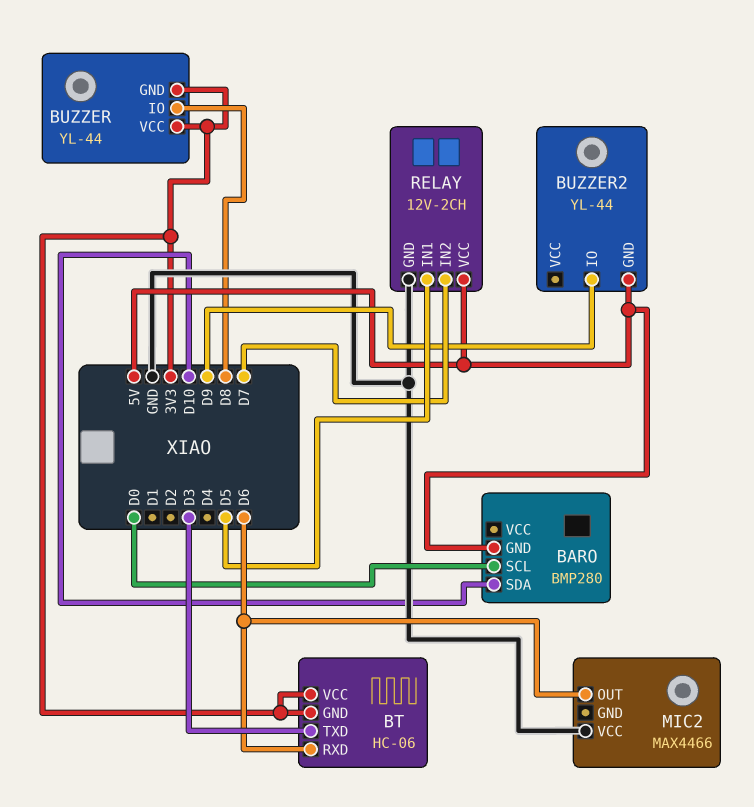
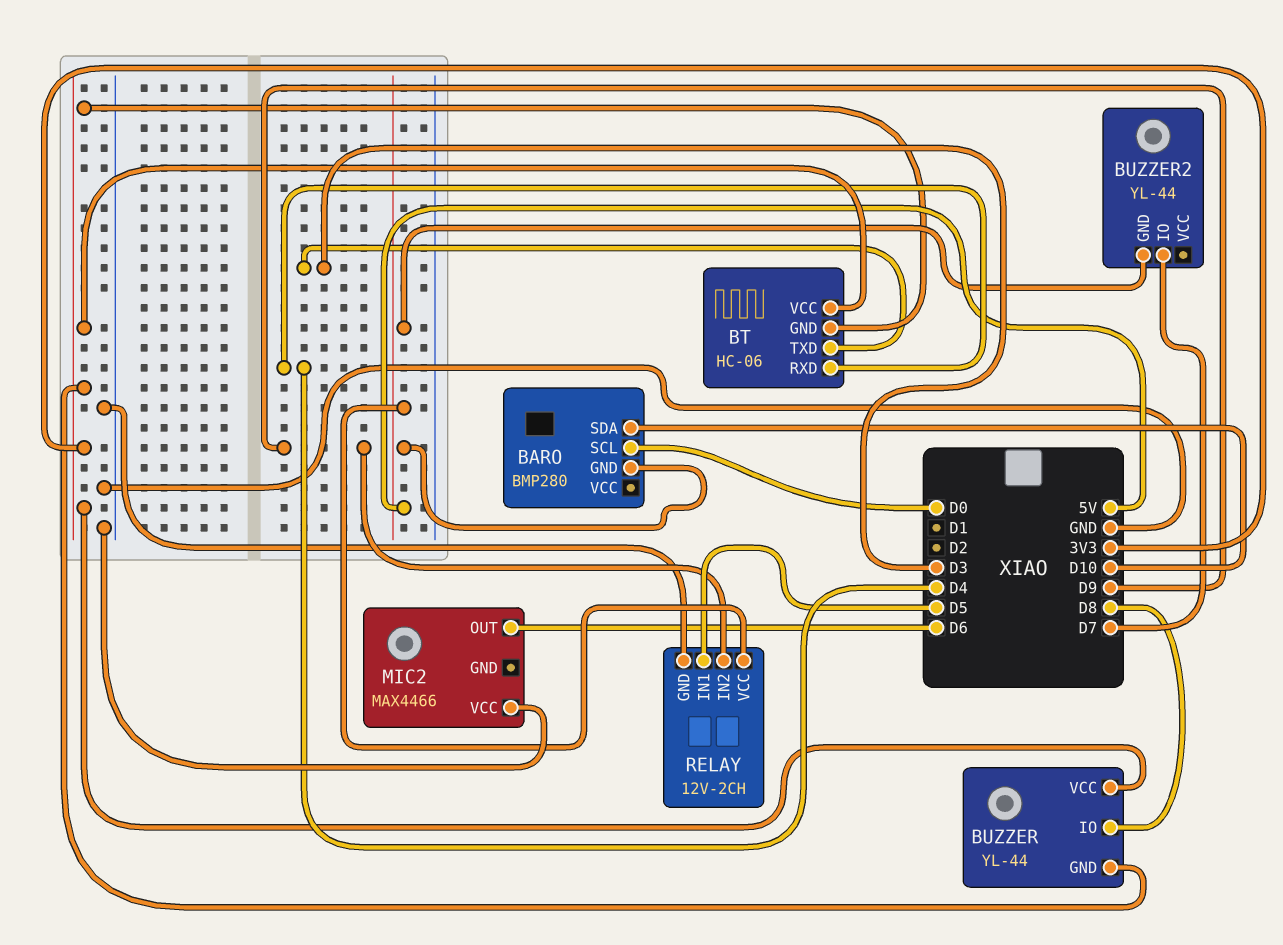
BT pin RXD: D6 -> D4
BUZZER2 pin IO: D9 -> D7
RELAY pin IN2: D7 -> D9

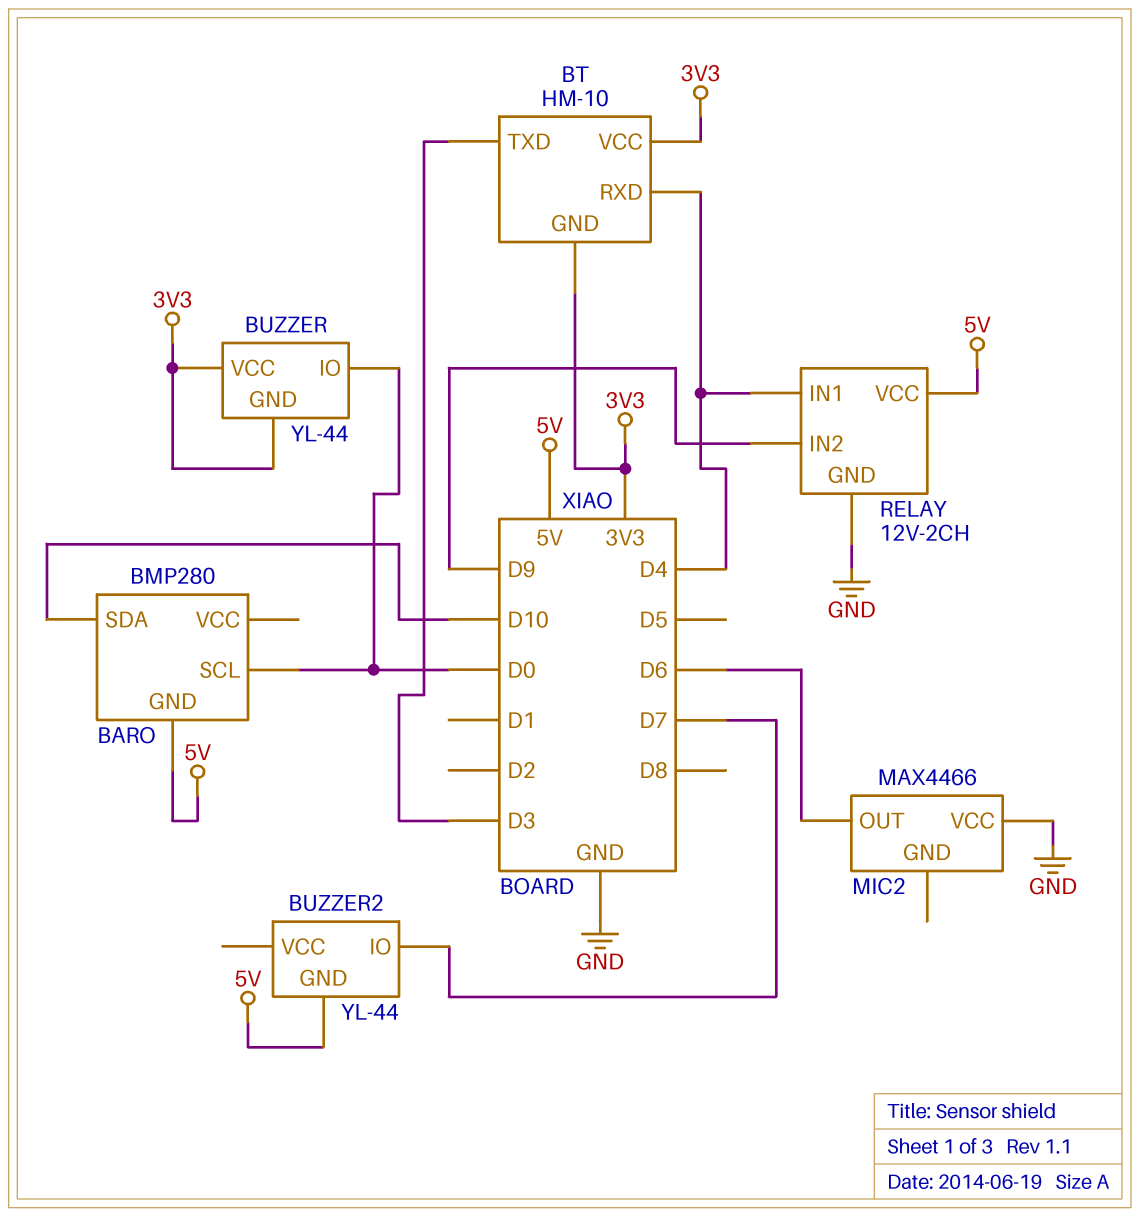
BT: HC-06 -> HM-10
BUZZER pin IO: D8 -> D0
RELAY pin IN1: D5 -> D4

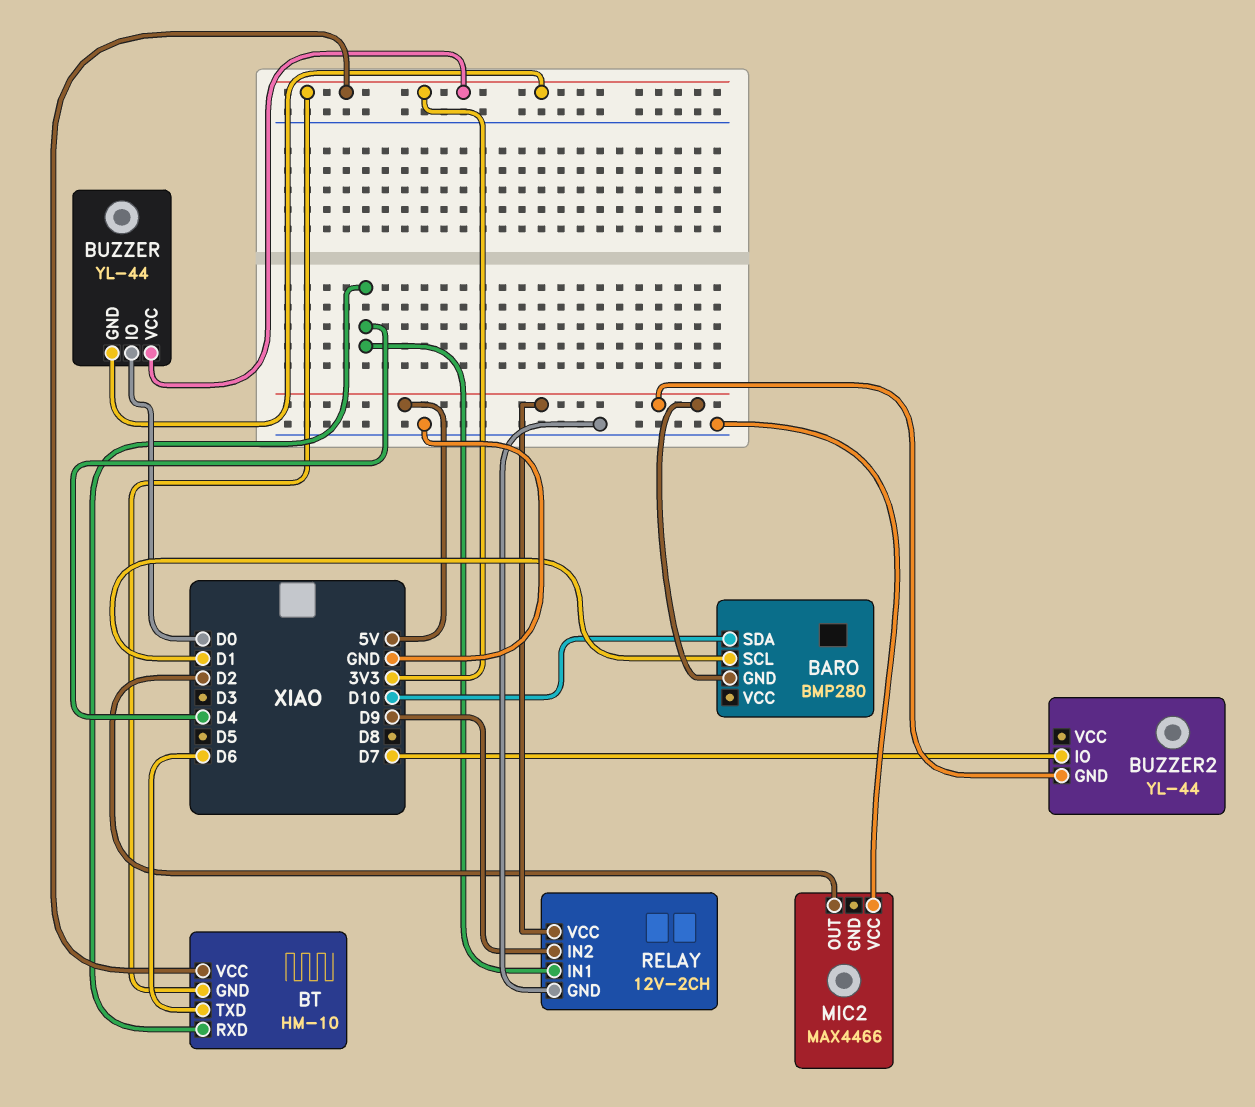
BARO pin SCL: D0 -> D1
BT pin TXD: D3 -> D6
MIC2 pin OUT: D6 -> D2

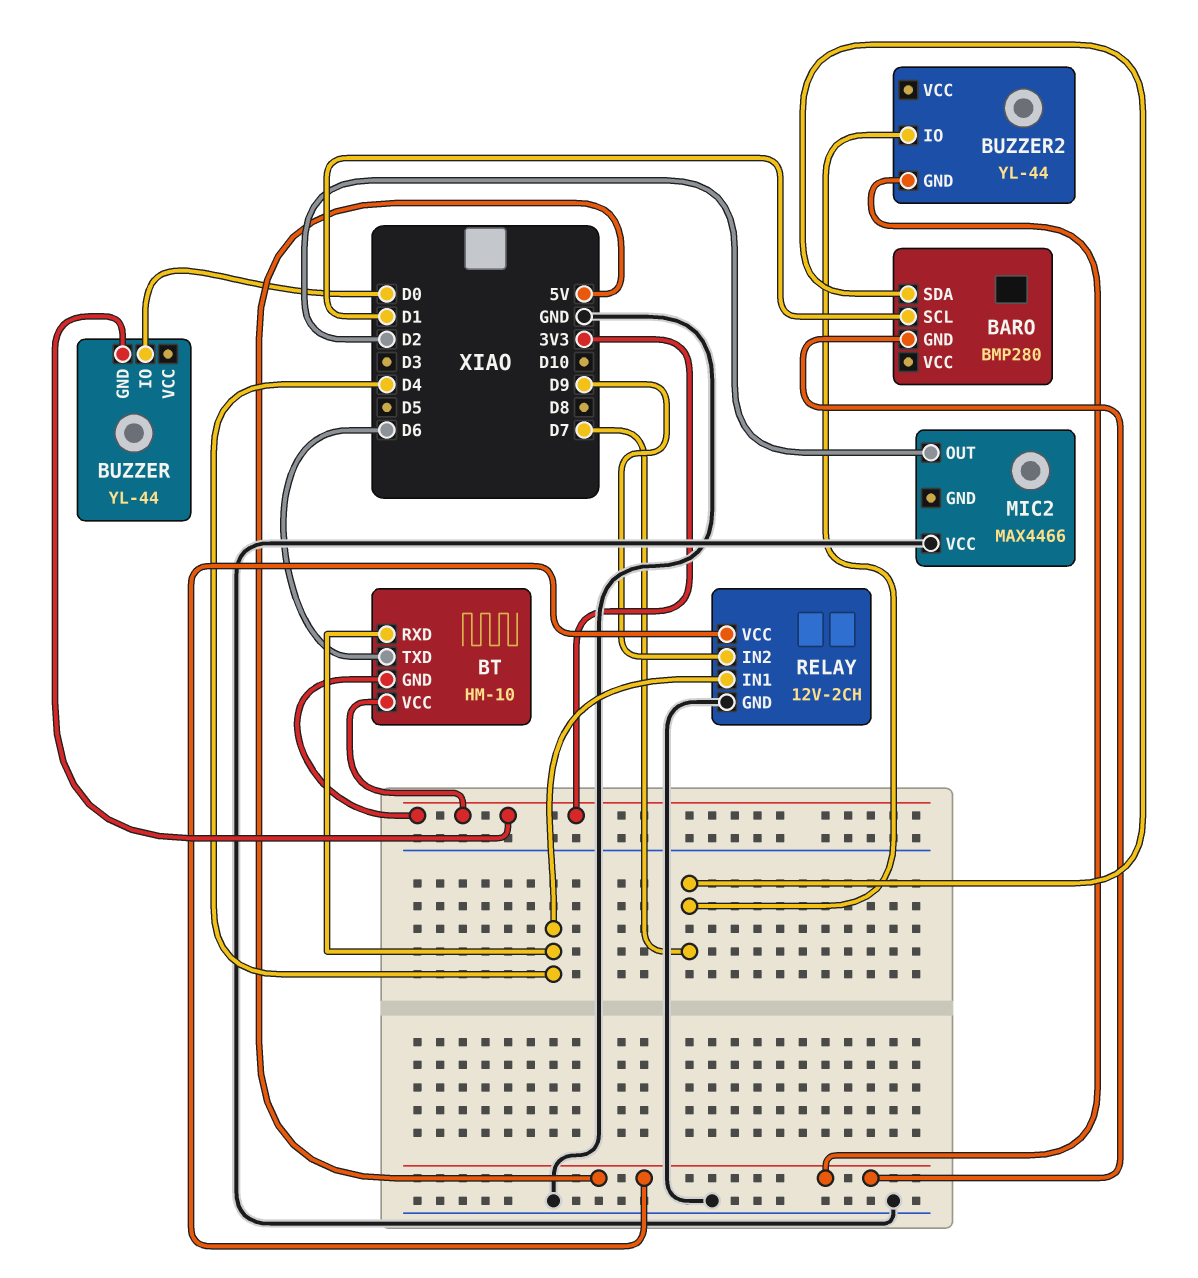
BARO pin SDA: D10 -> D7
BUZZER pin VCC: 3V3 -> none

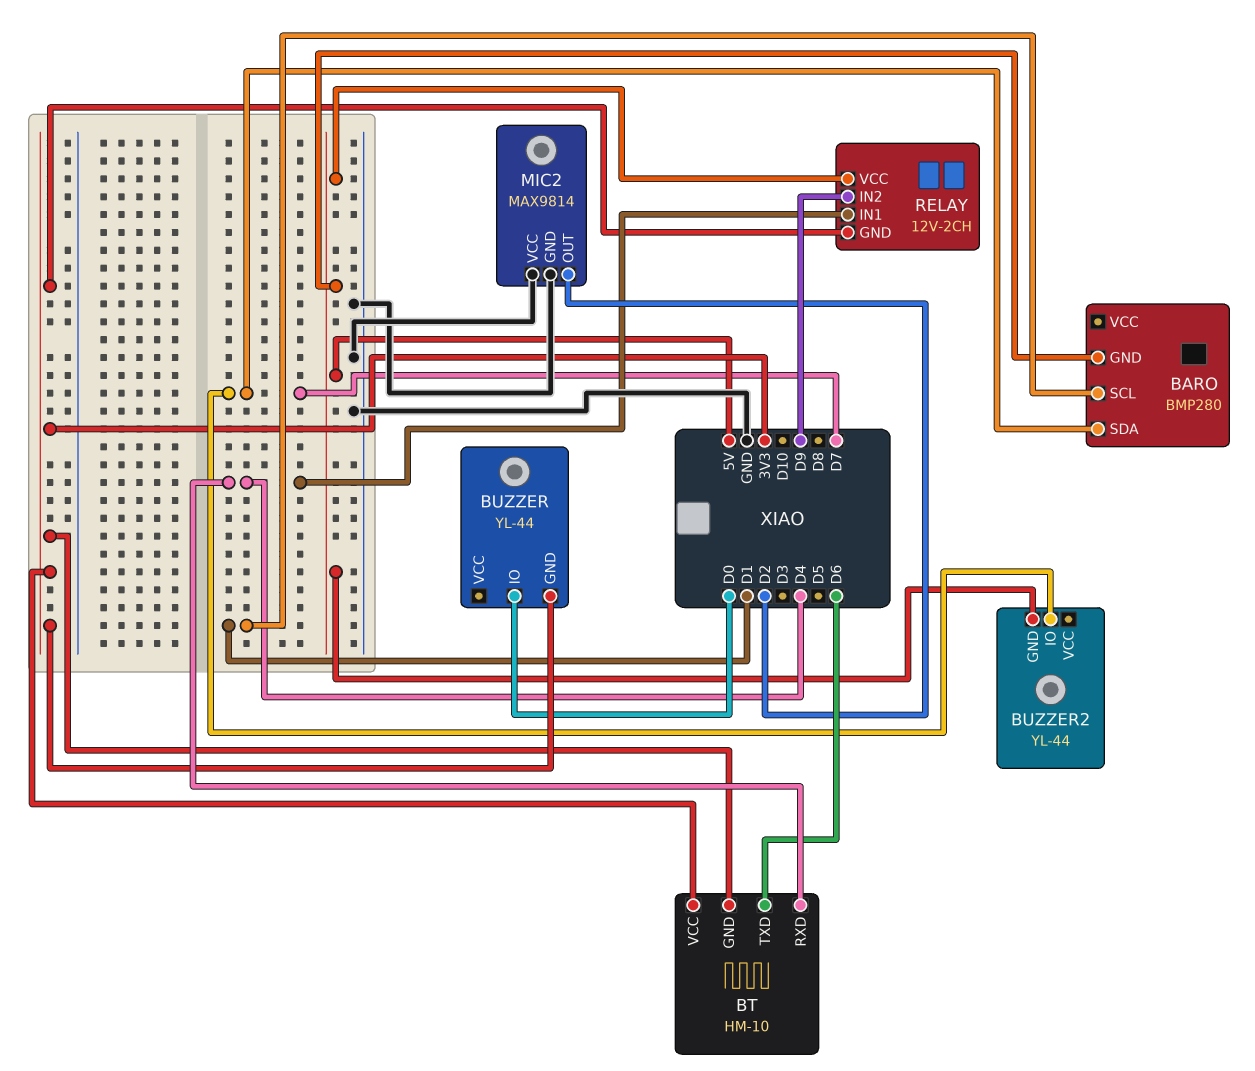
MIC2: MAX4466 -> MAX9814
MIC2 pin GND: none -> GND
RELAY pin GND: GND -> 3V3

